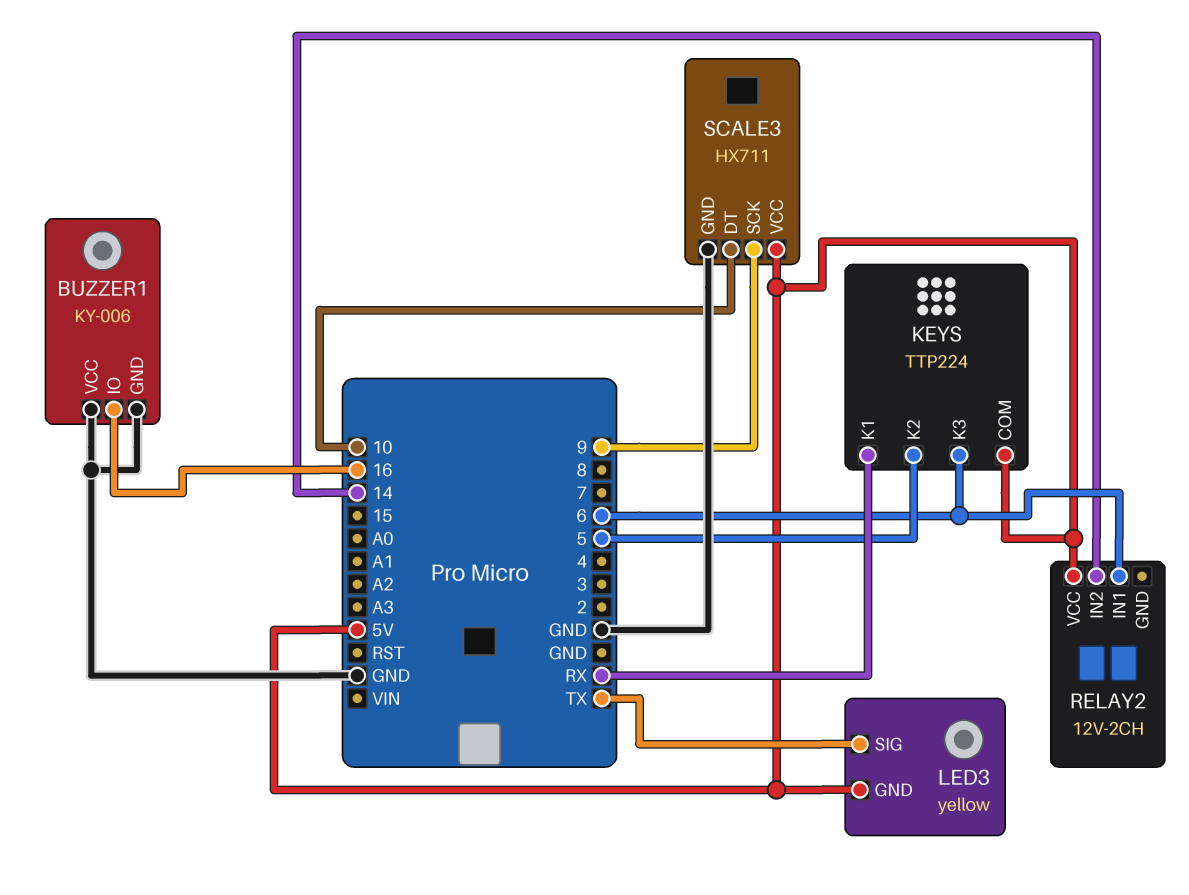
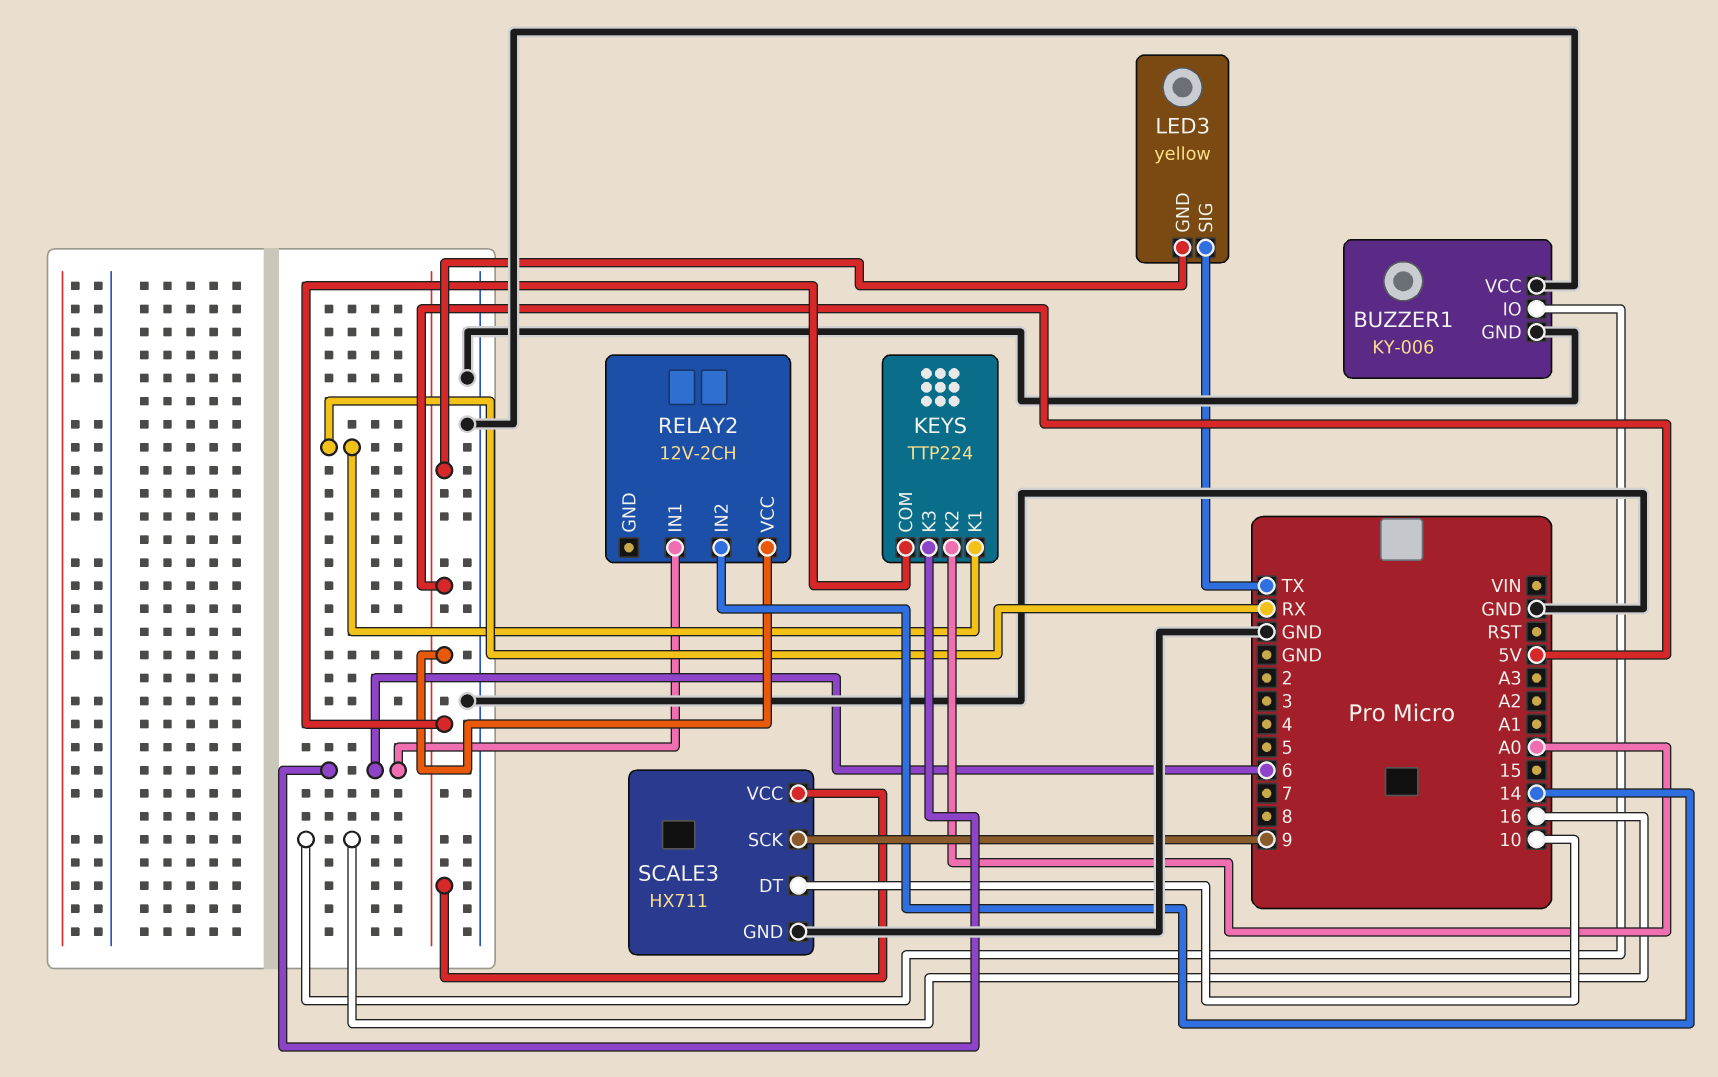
KEYS pin K2: 5 -> A0

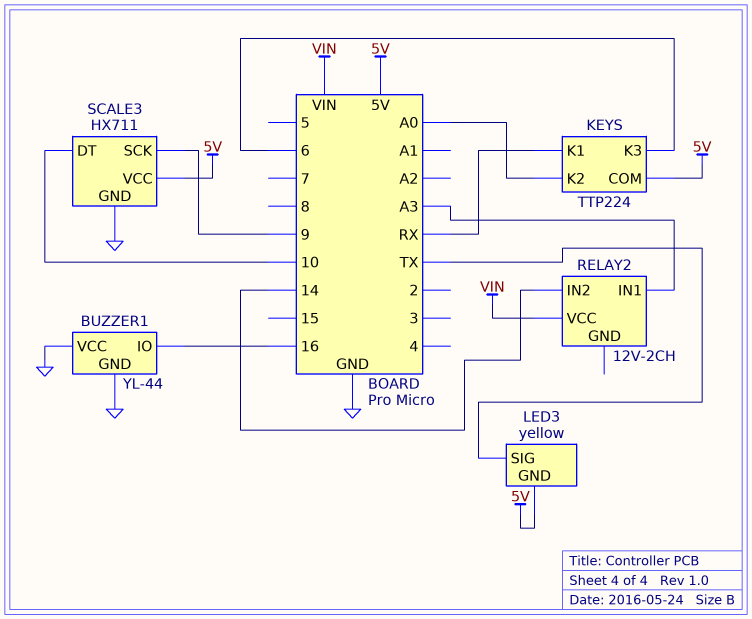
BUZZER1: KY-006 -> YL-44
RELAY2 pin IN1: 6 -> A3
RELAY2 pin VCC: 5V -> VIN

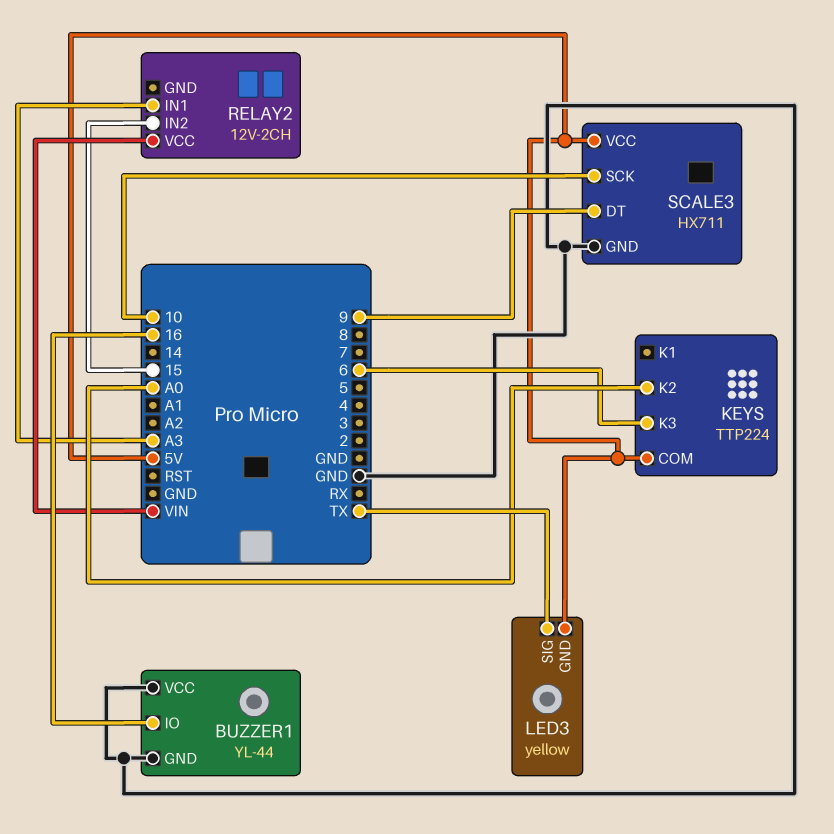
KEYS pin K1: RX -> none
RELAY2 pin IN2: 14 -> 15
SCALE3 pin DT: 10 -> 9
SCALE3 pin SCK: 9 -> 10

